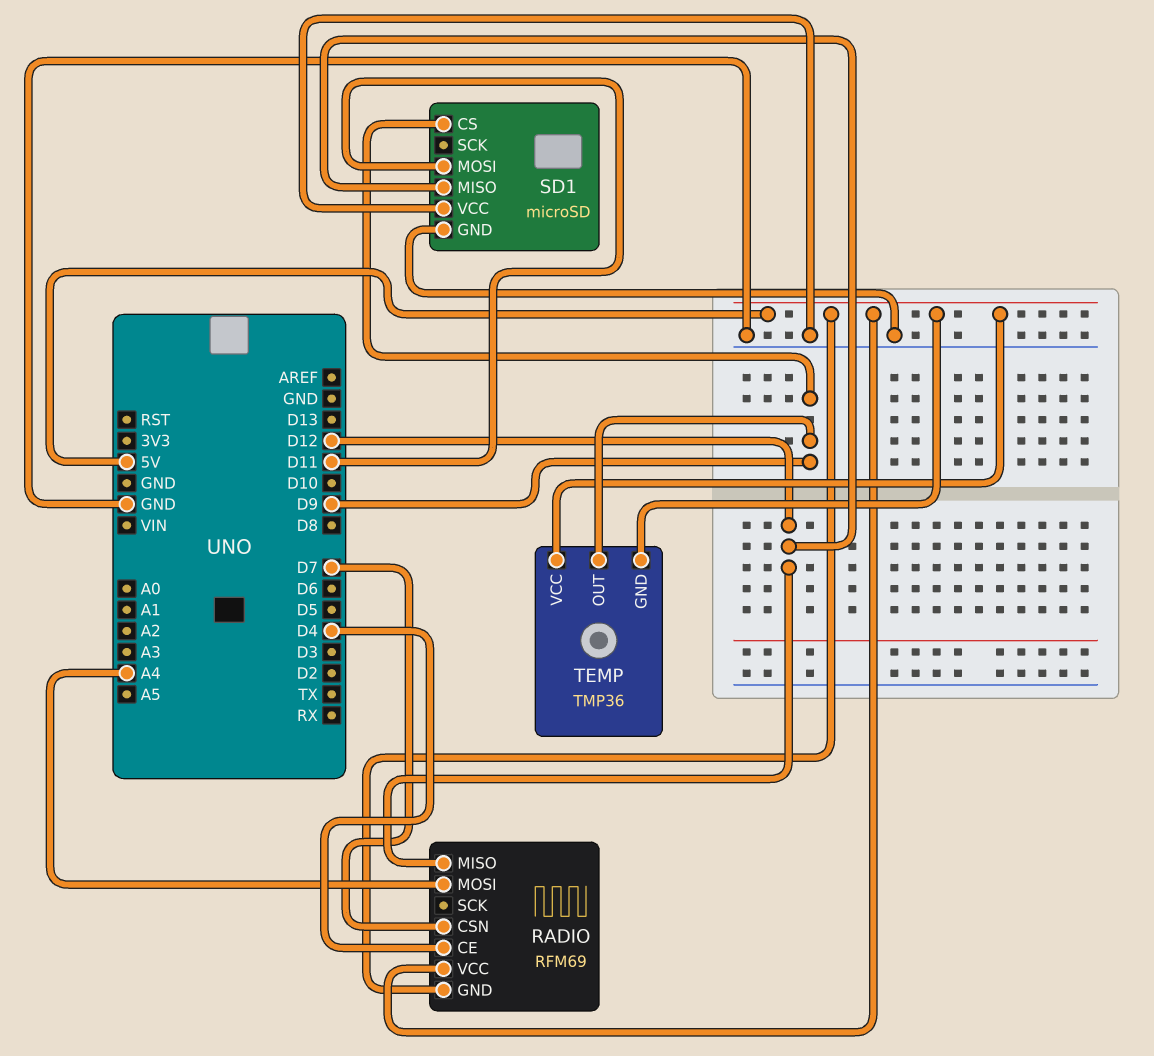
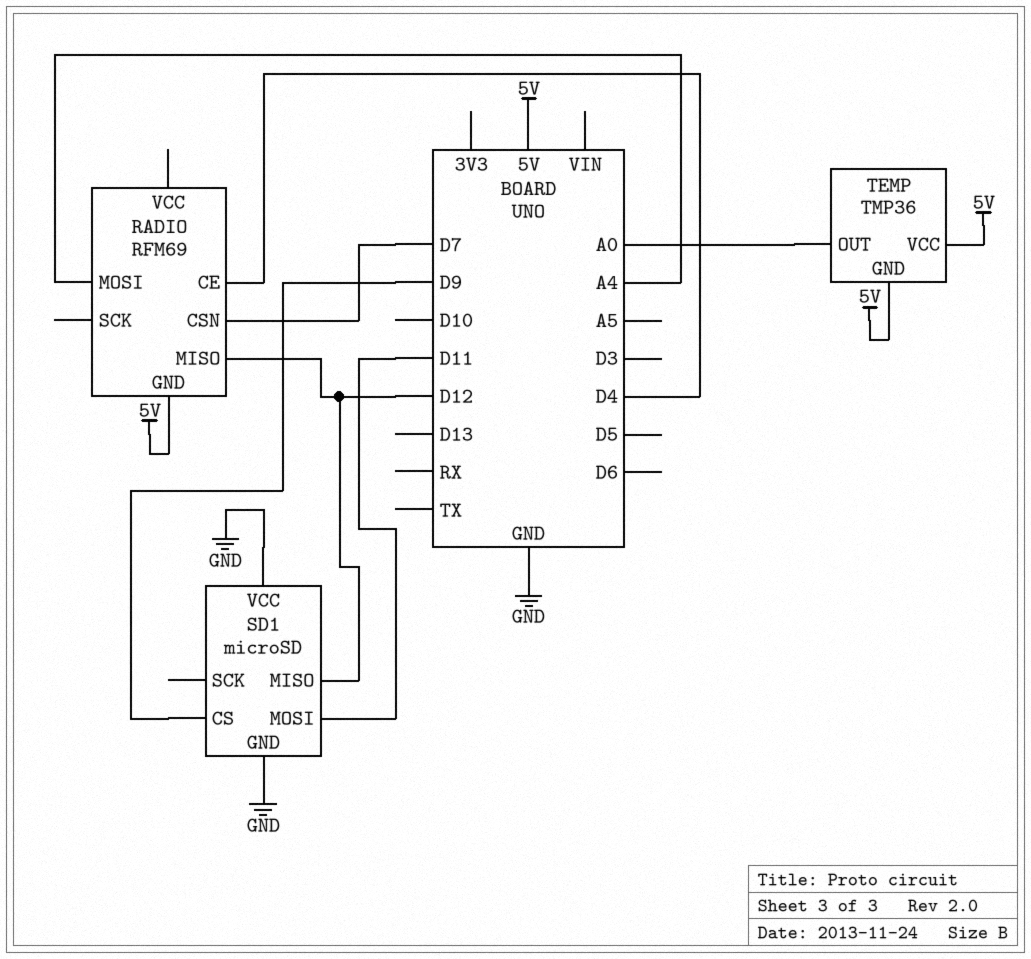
RADIO pin VCC: 5V -> none
TEMP pin OUT: D9 -> A0

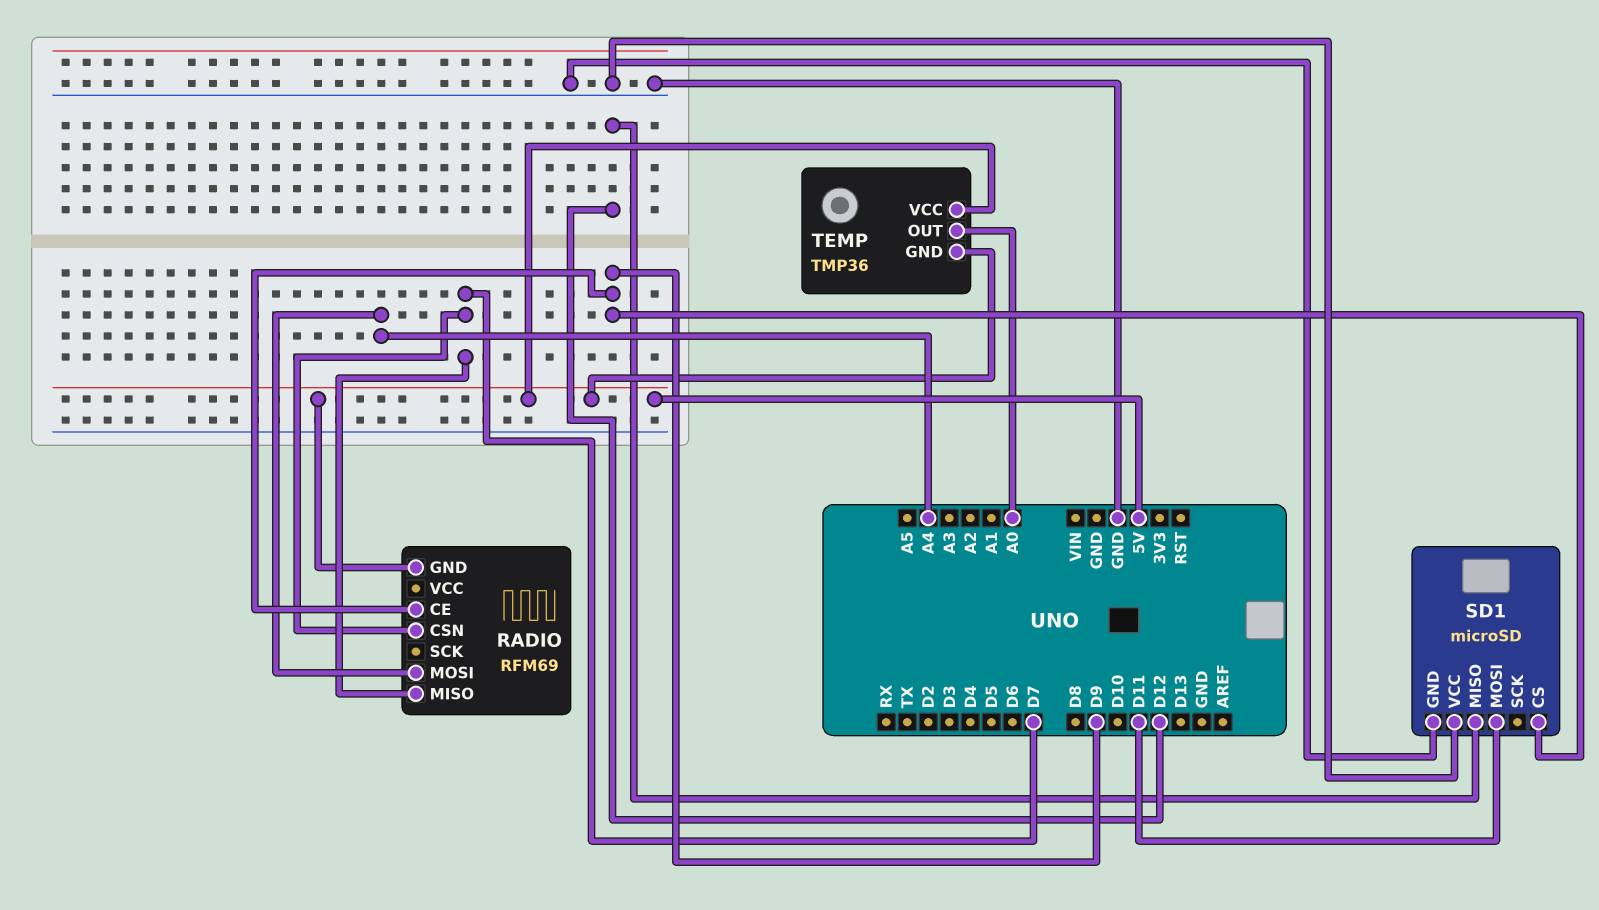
RADIO pin CE: D4 -> D9
RADIO pin MISO: D12 -> D7

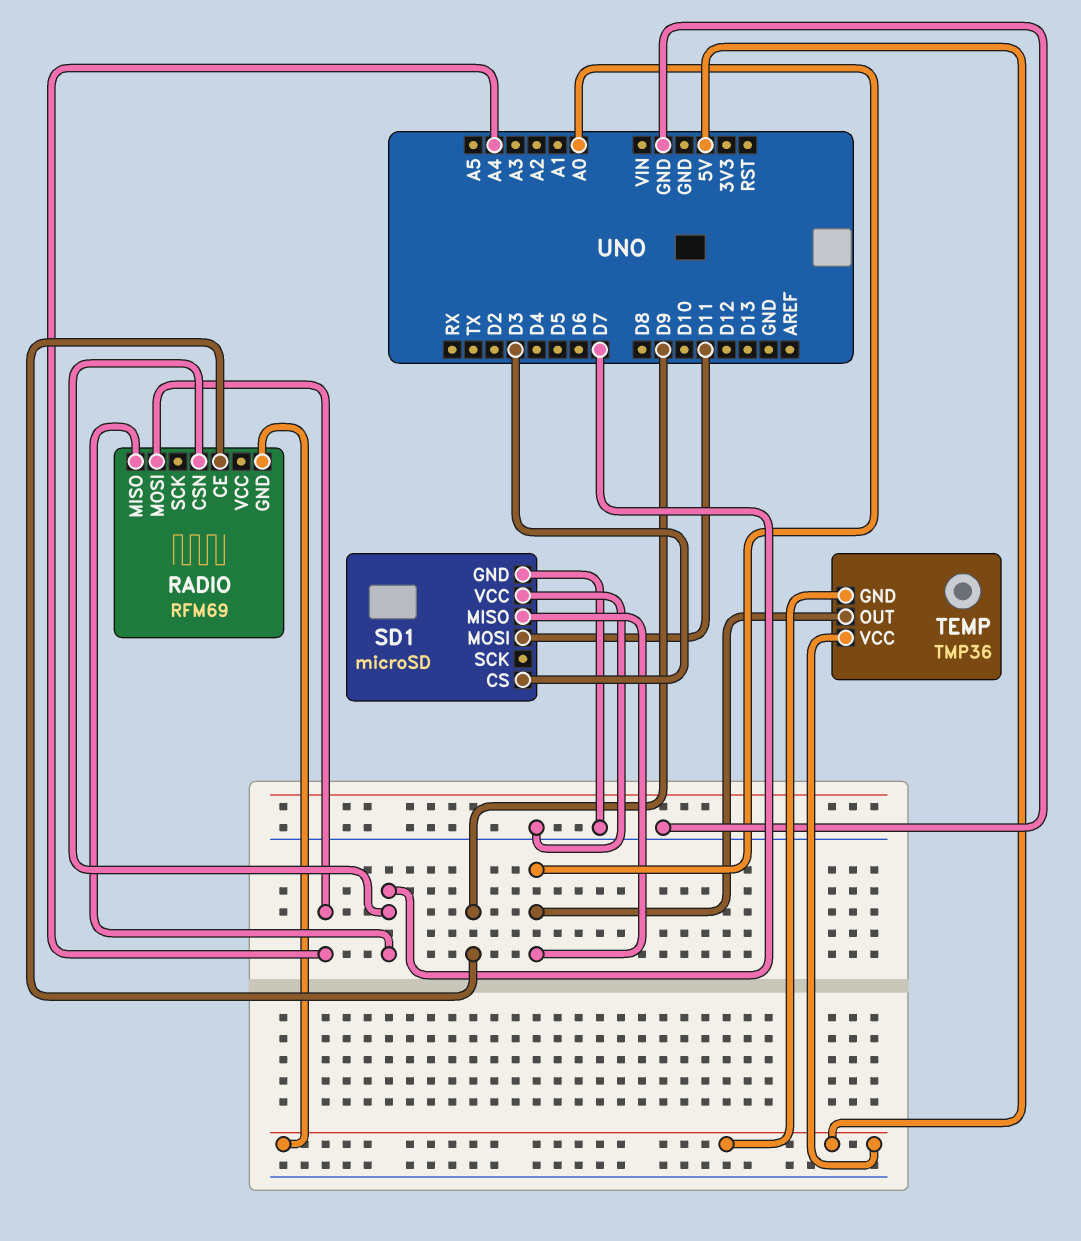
SD1 pin CS: D9 -> D3
SD1 pin MISO: D12 -> A0

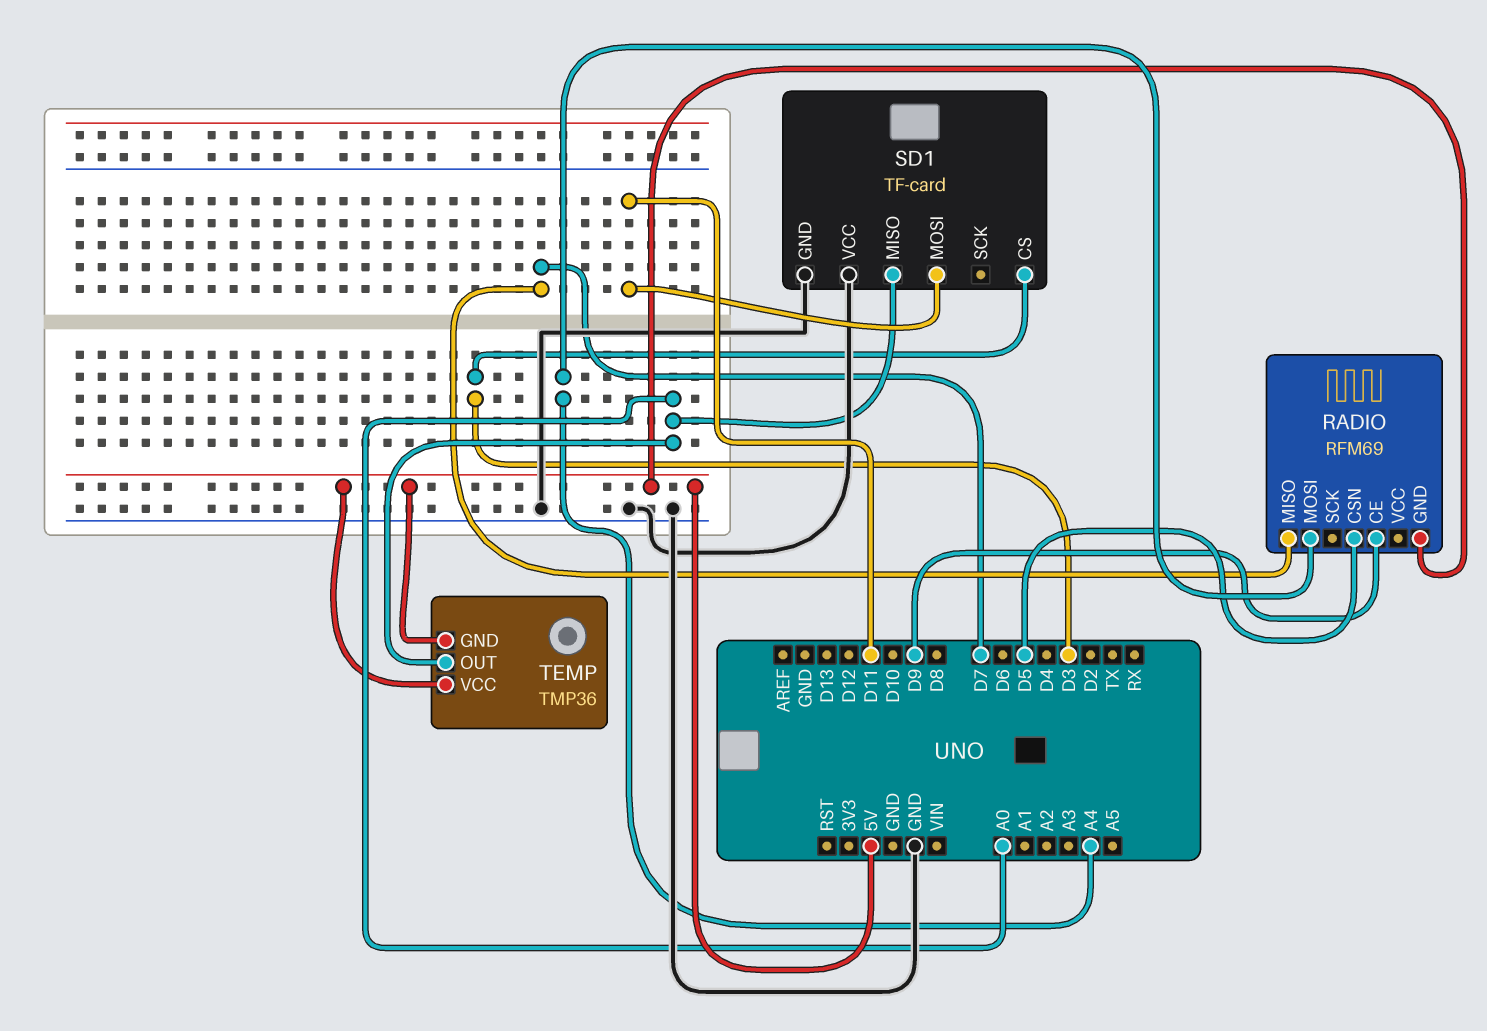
RADIO pin CSN: D7 -> D5
SD1: microSD -> TF-card

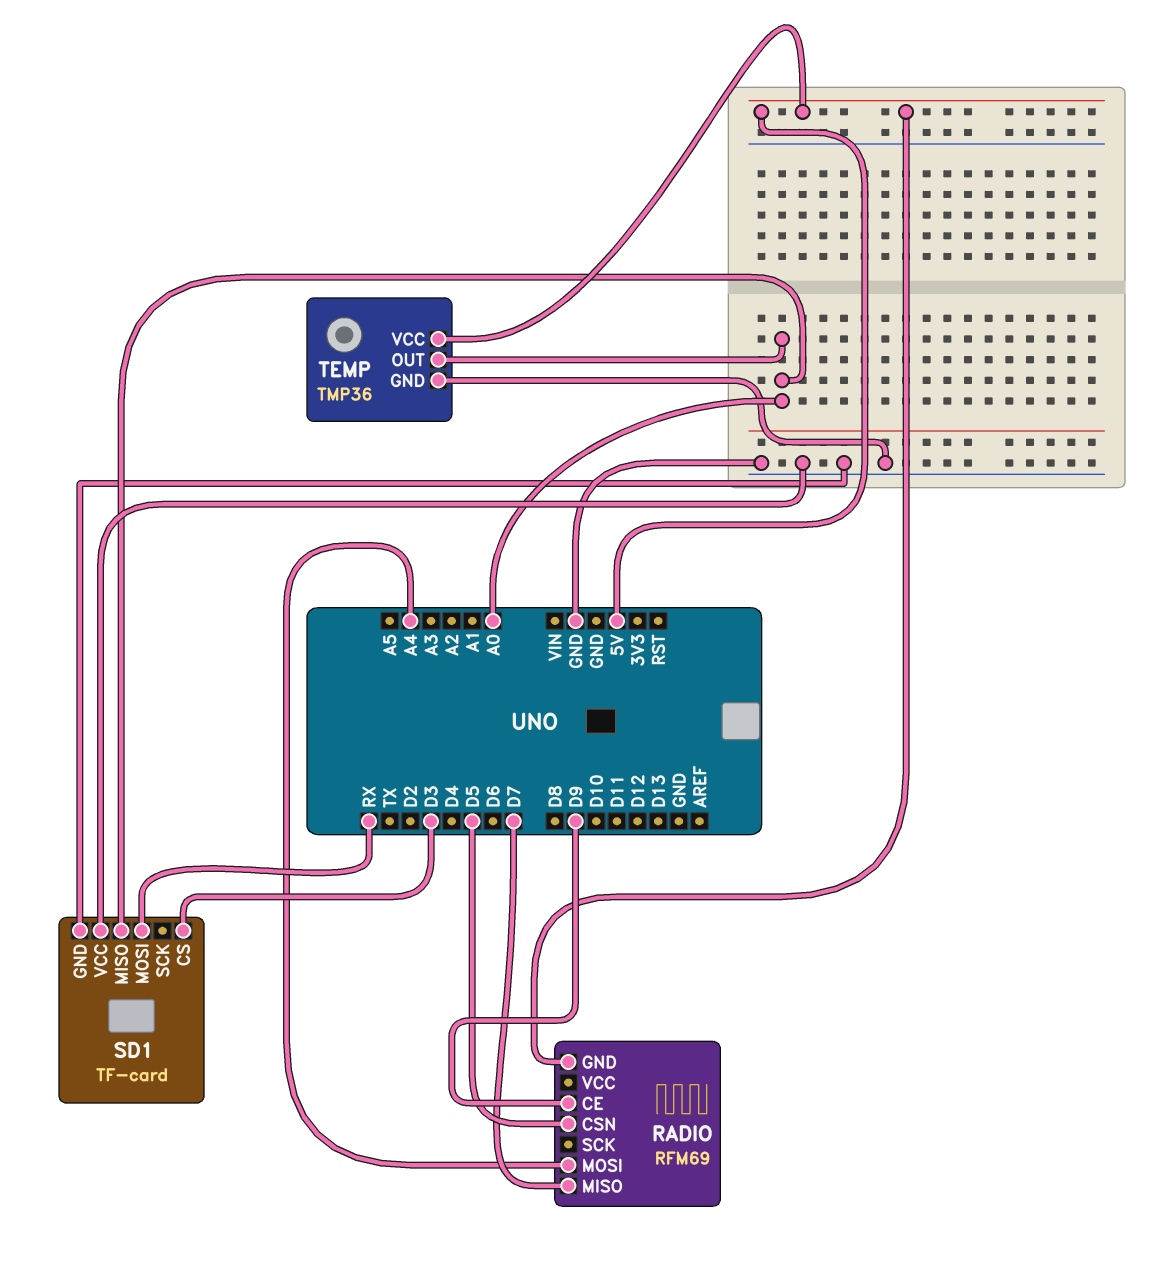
SD1 pin MOSI: D11 -> RX
TEMP pin GND: 5V -> GND

